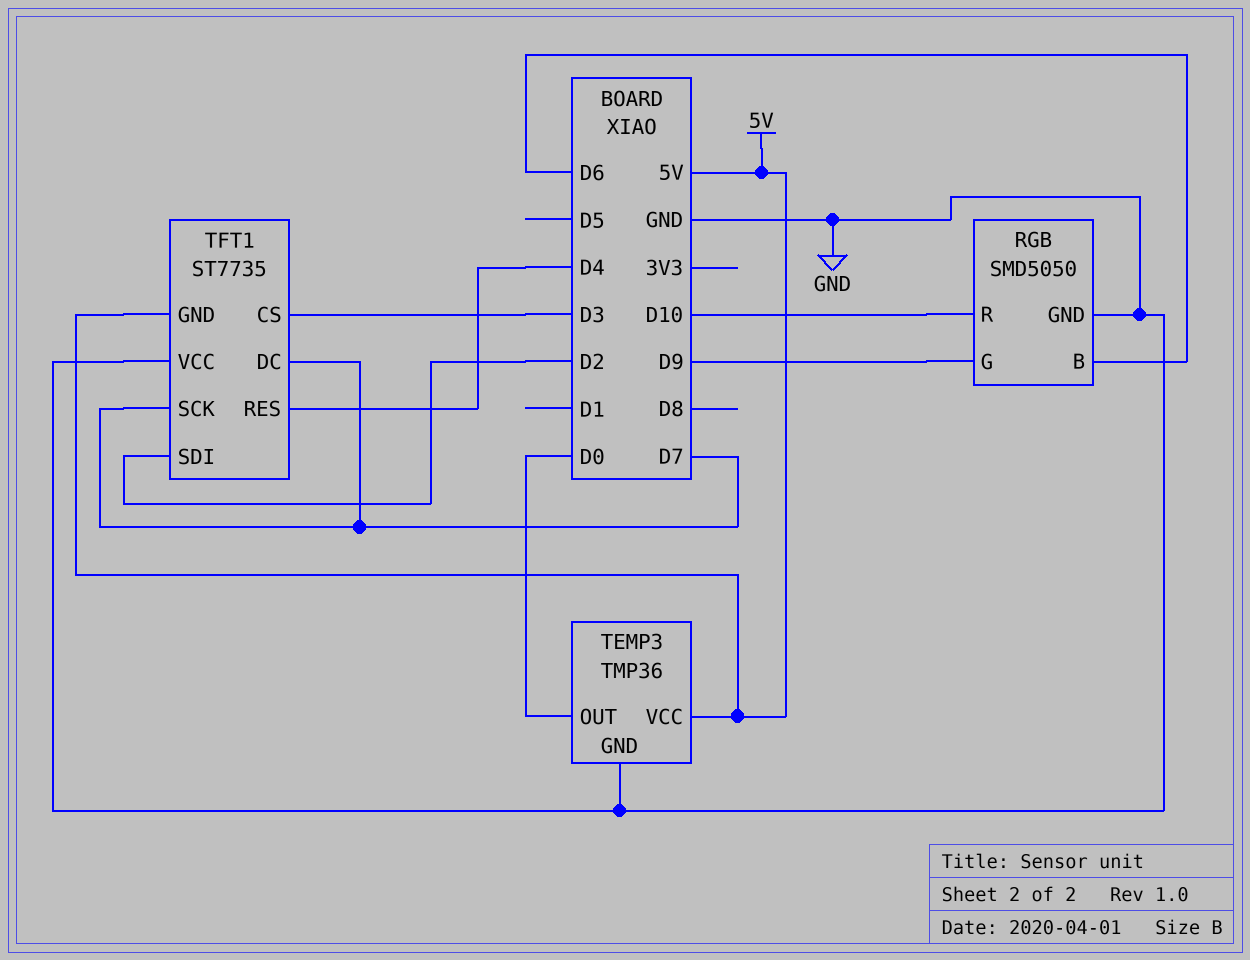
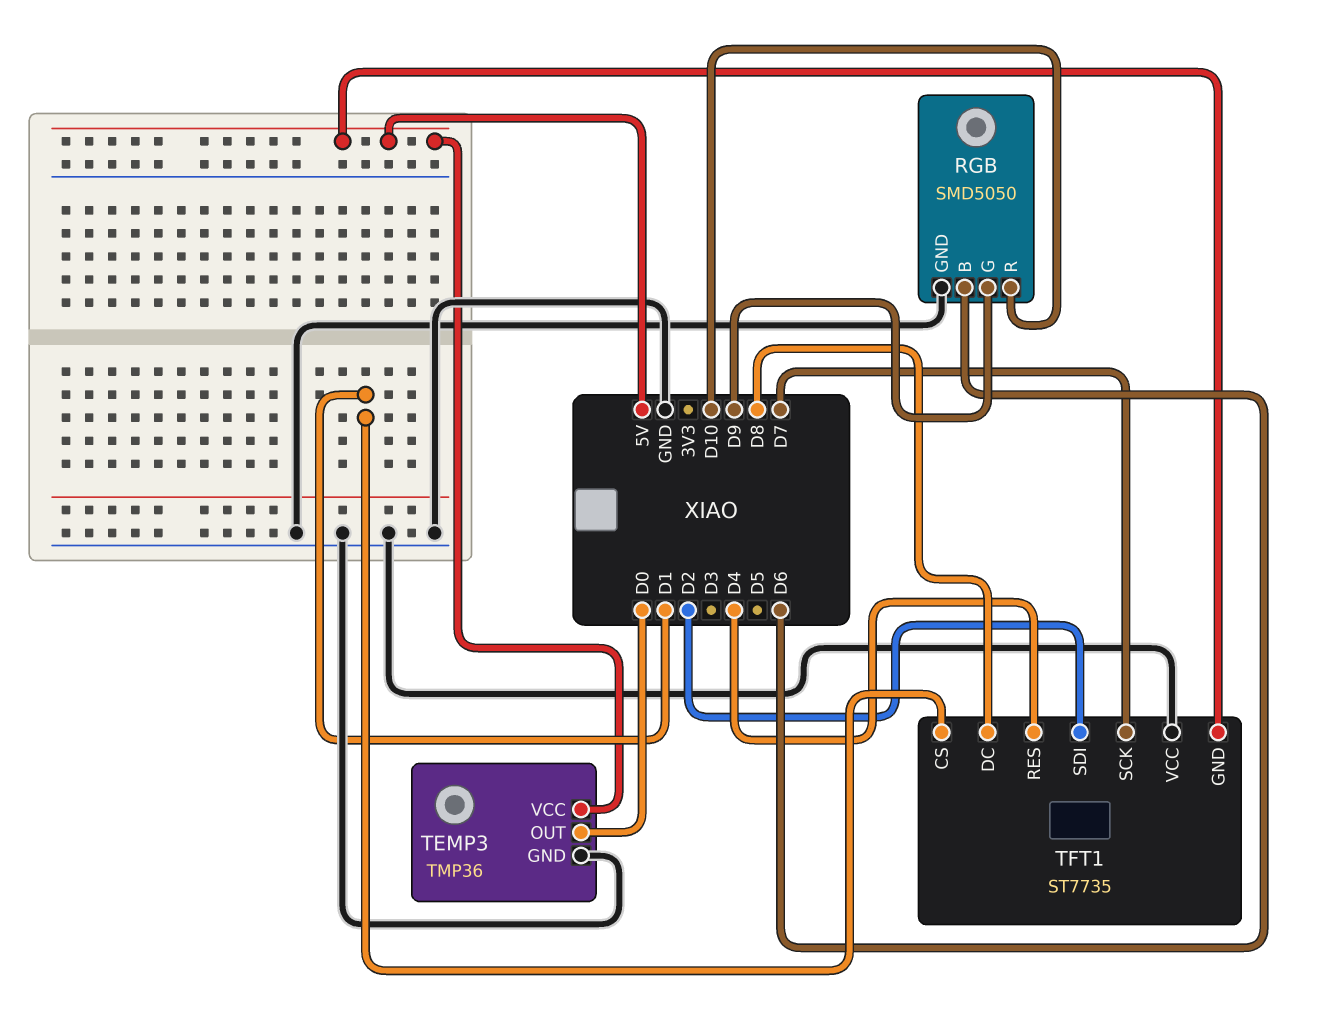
TFT1 pin CS: D3 -> D1
TFT1 pin DC: D7 -> D8

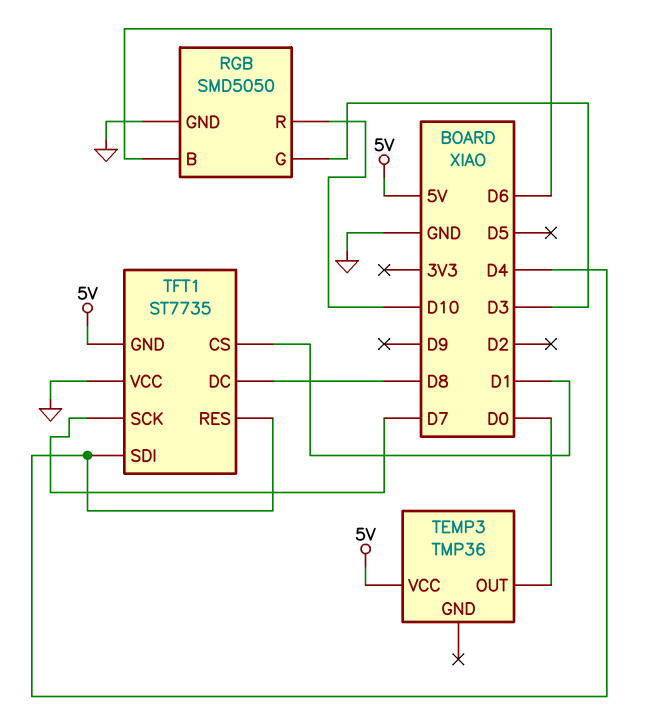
RGB pin G: D9 -> D3
TEMP3 pin GND: GND -> none
TFT1 pin SDI: D2 -> D4

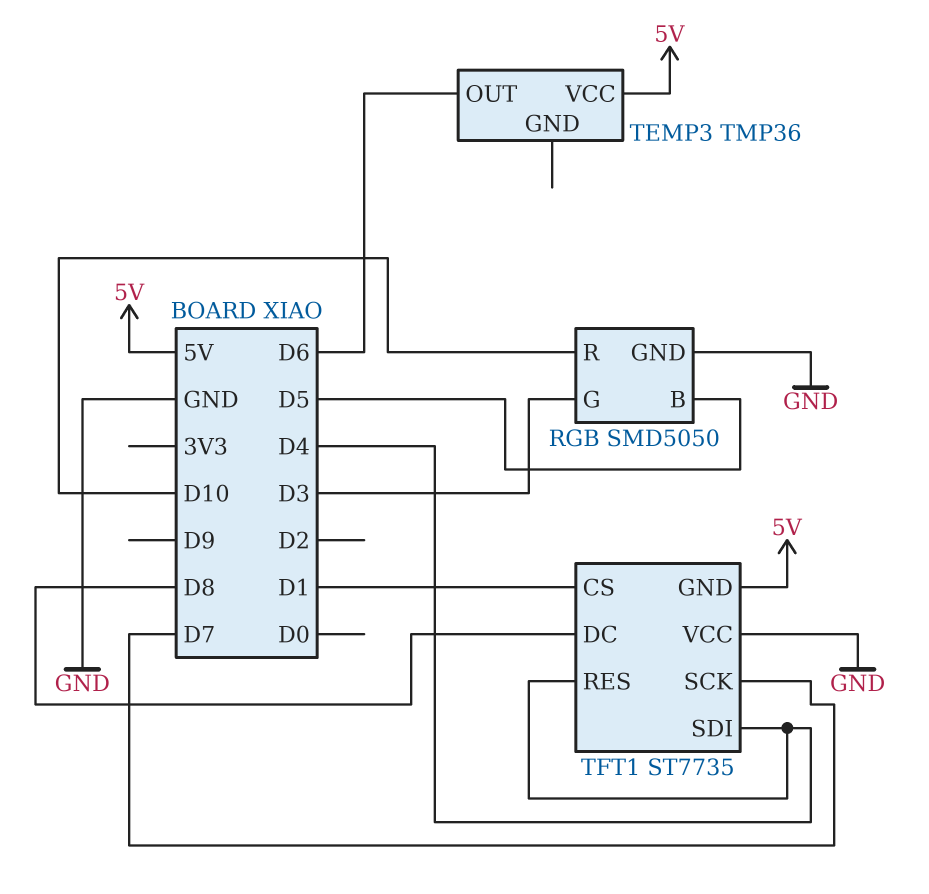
RGB pin B: D6 -> D5
TEMP3 pin OUT: D0 -> D6

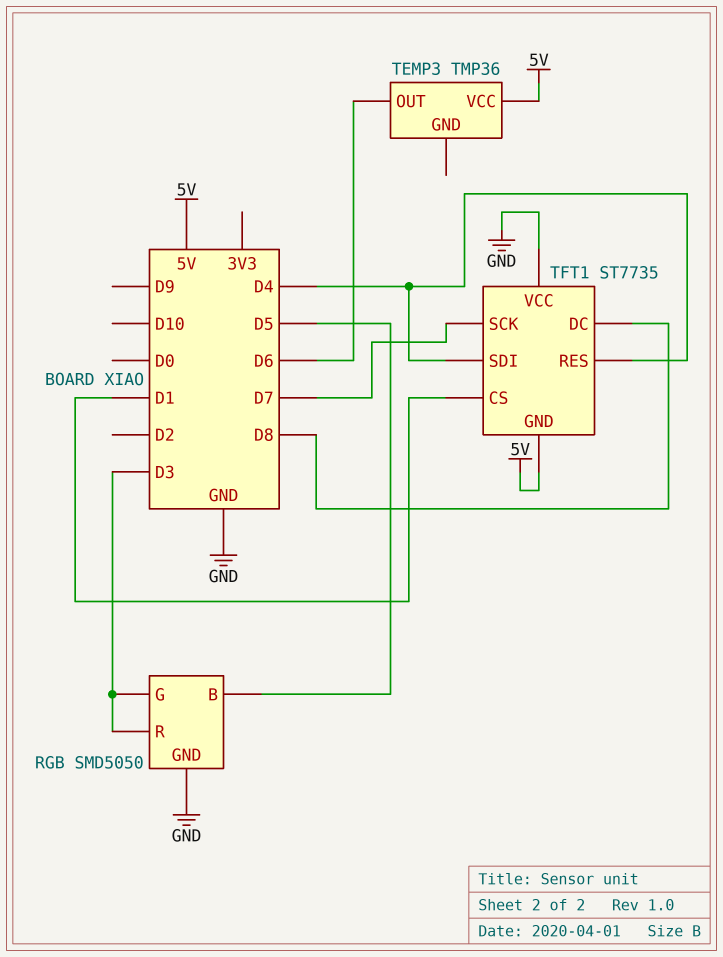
RGB pin R: D10 -> D3

